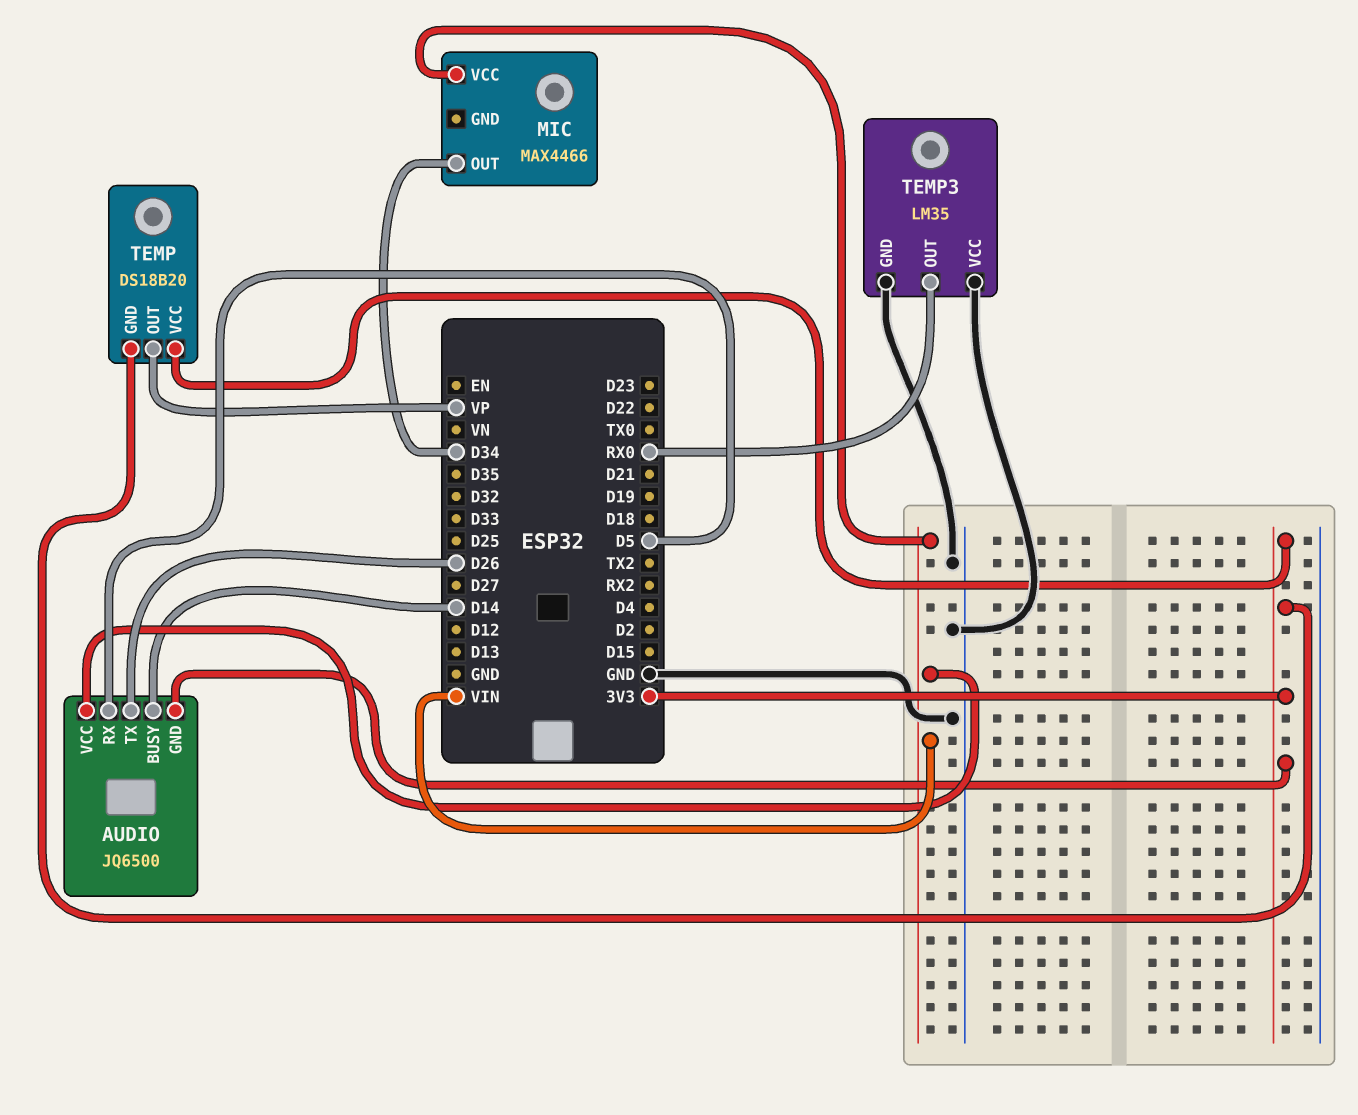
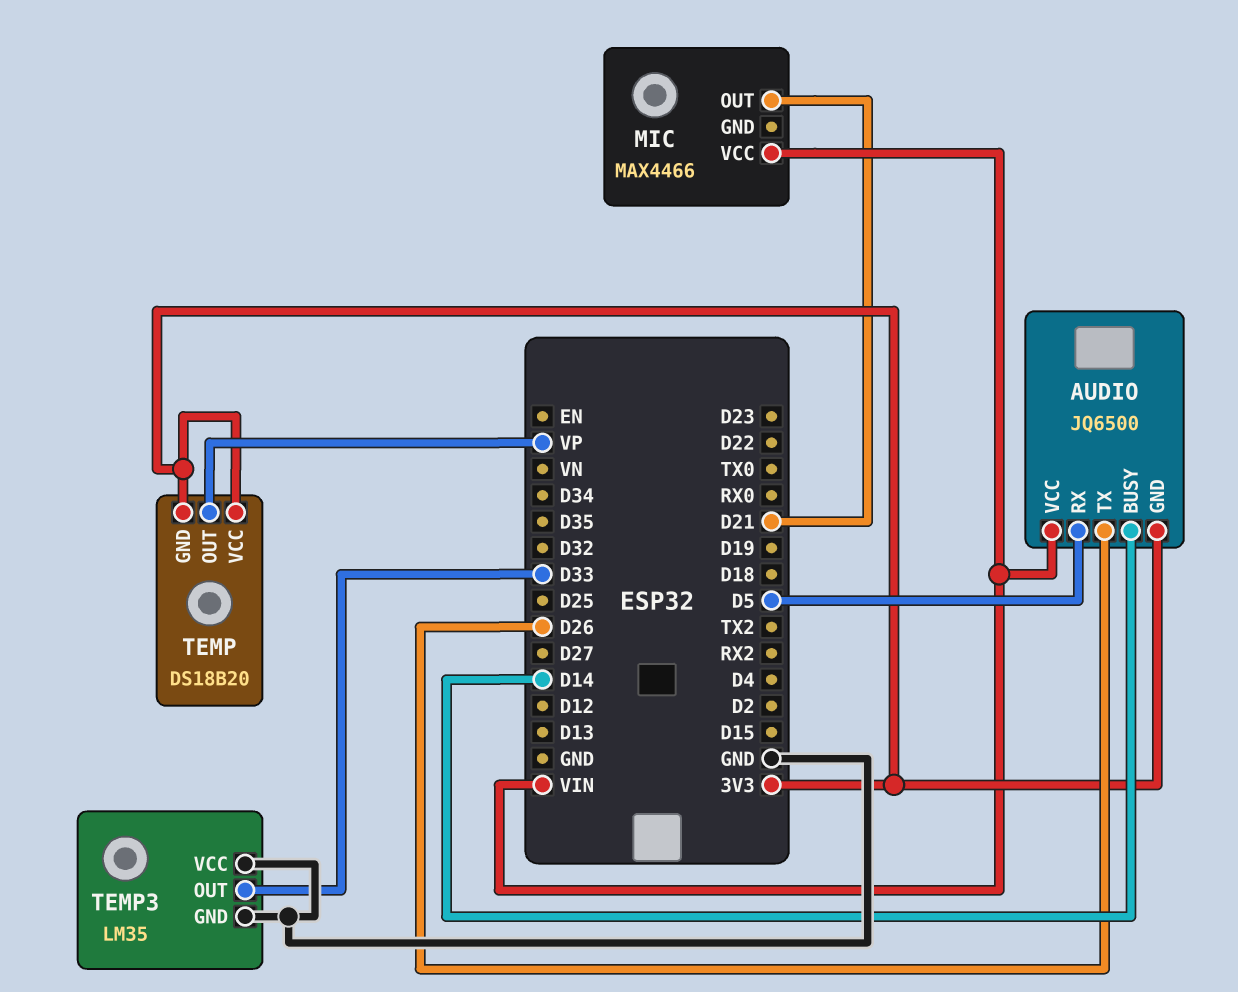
MIC pin OUT: D34 -> D21
TEMP3 pin OUT: RX0 -> D33

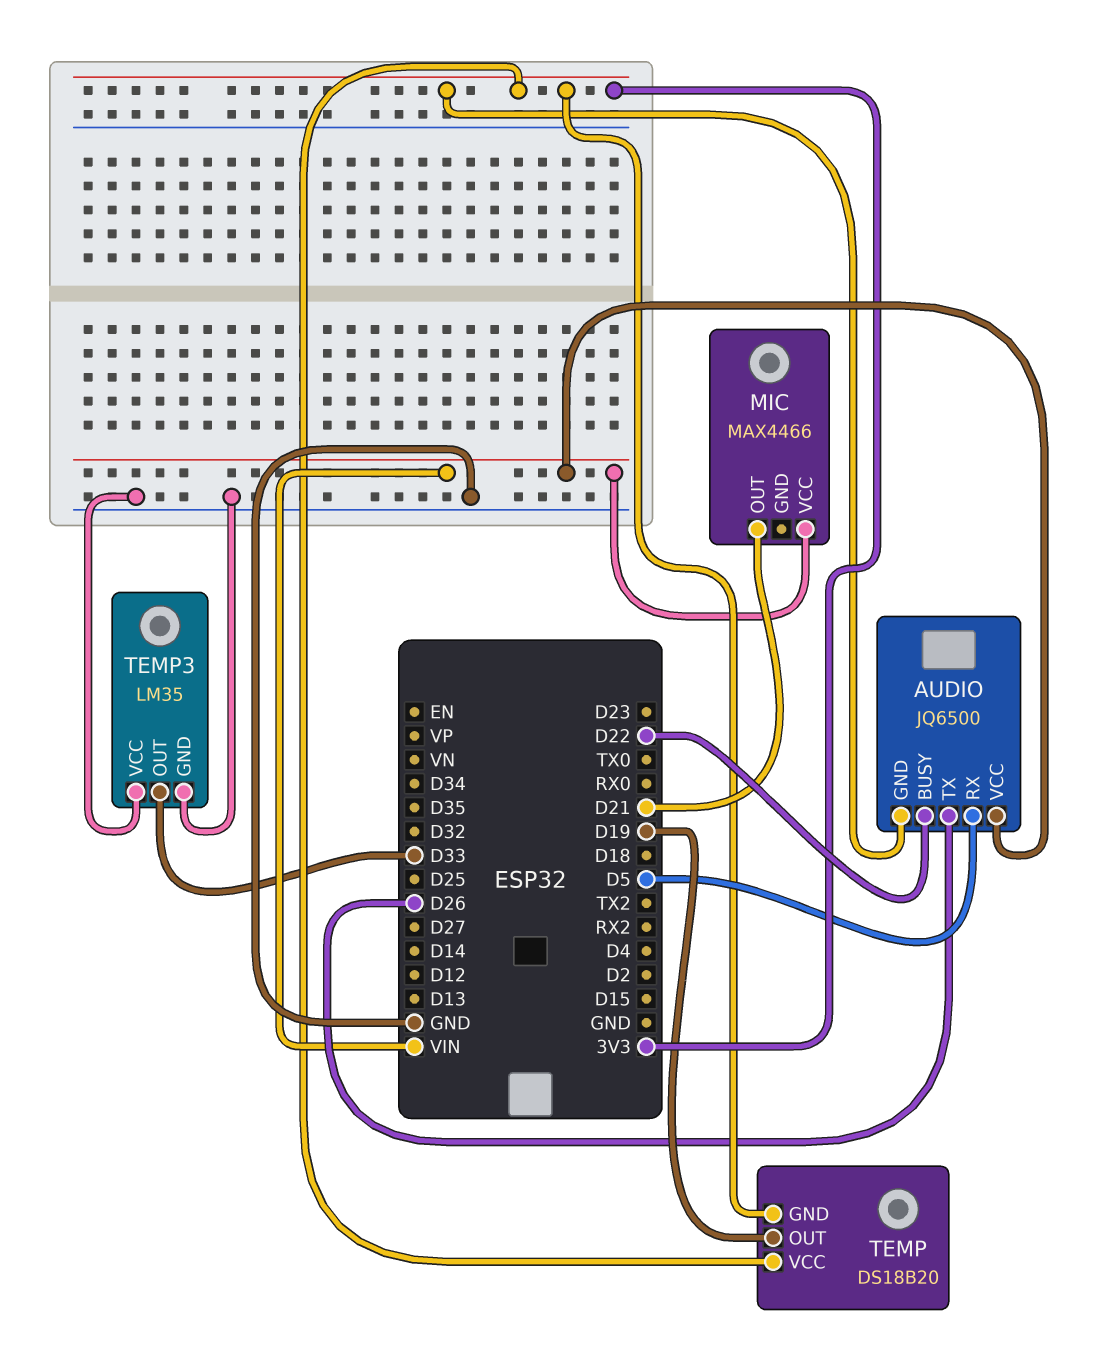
AUDIO pin BUSY: D14 -> D22
TEMP pin OUT: VP -> D19

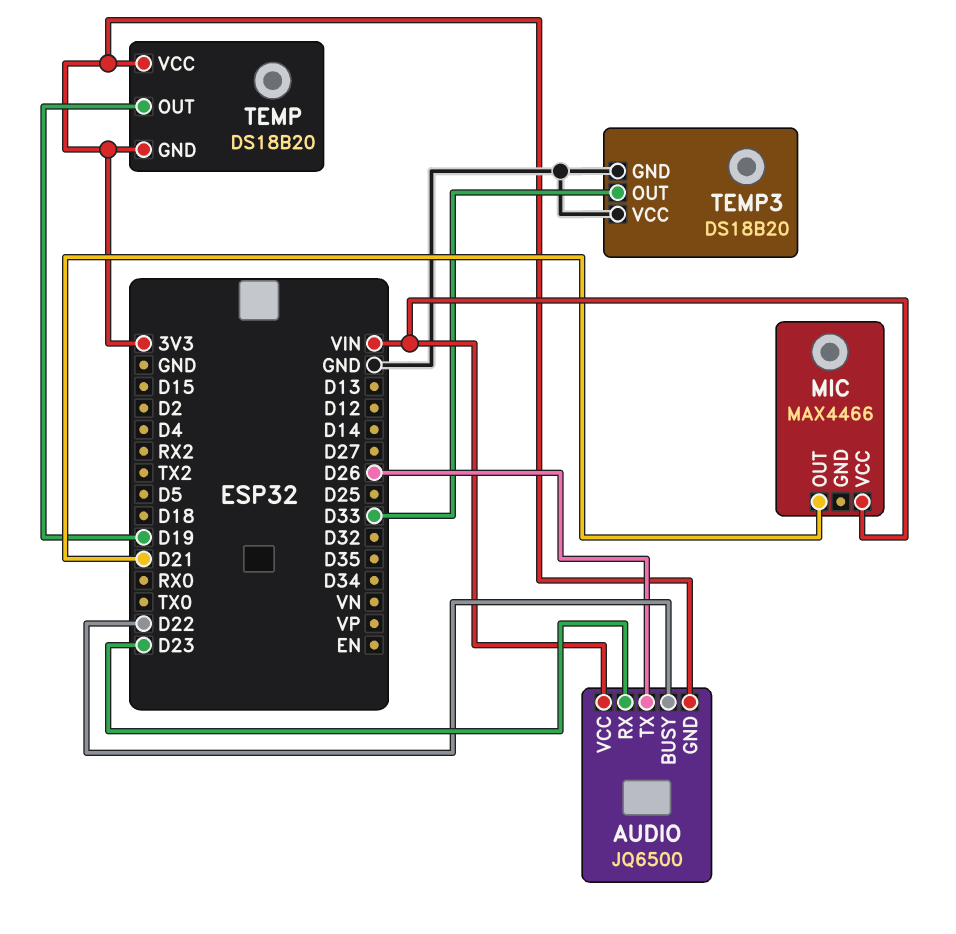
AUDIO pin RX: D5 -> D23
TEMP3: LM35 -> DS18B20

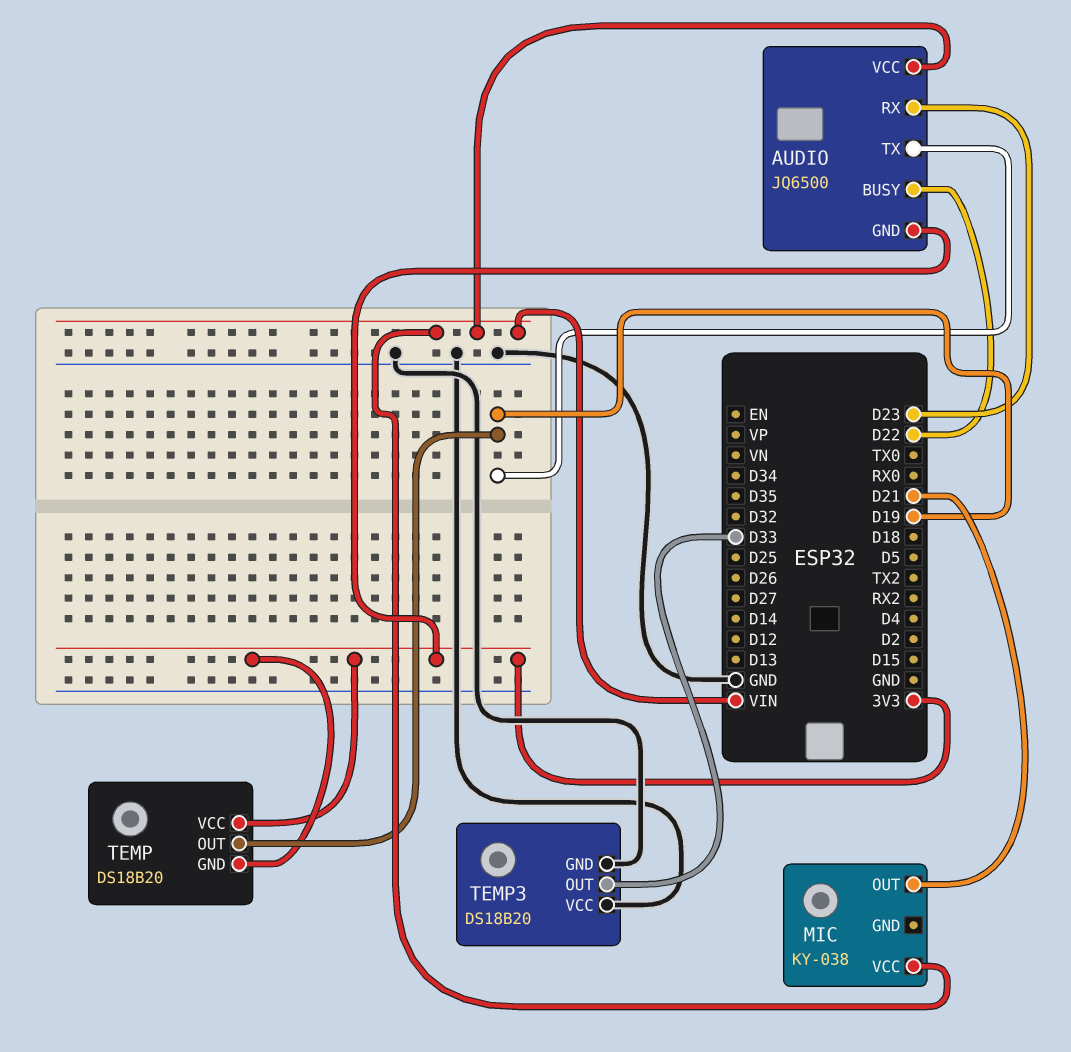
AUDIO pin TX: D26 -> D19
MIC: MAX4466 -> KY-038

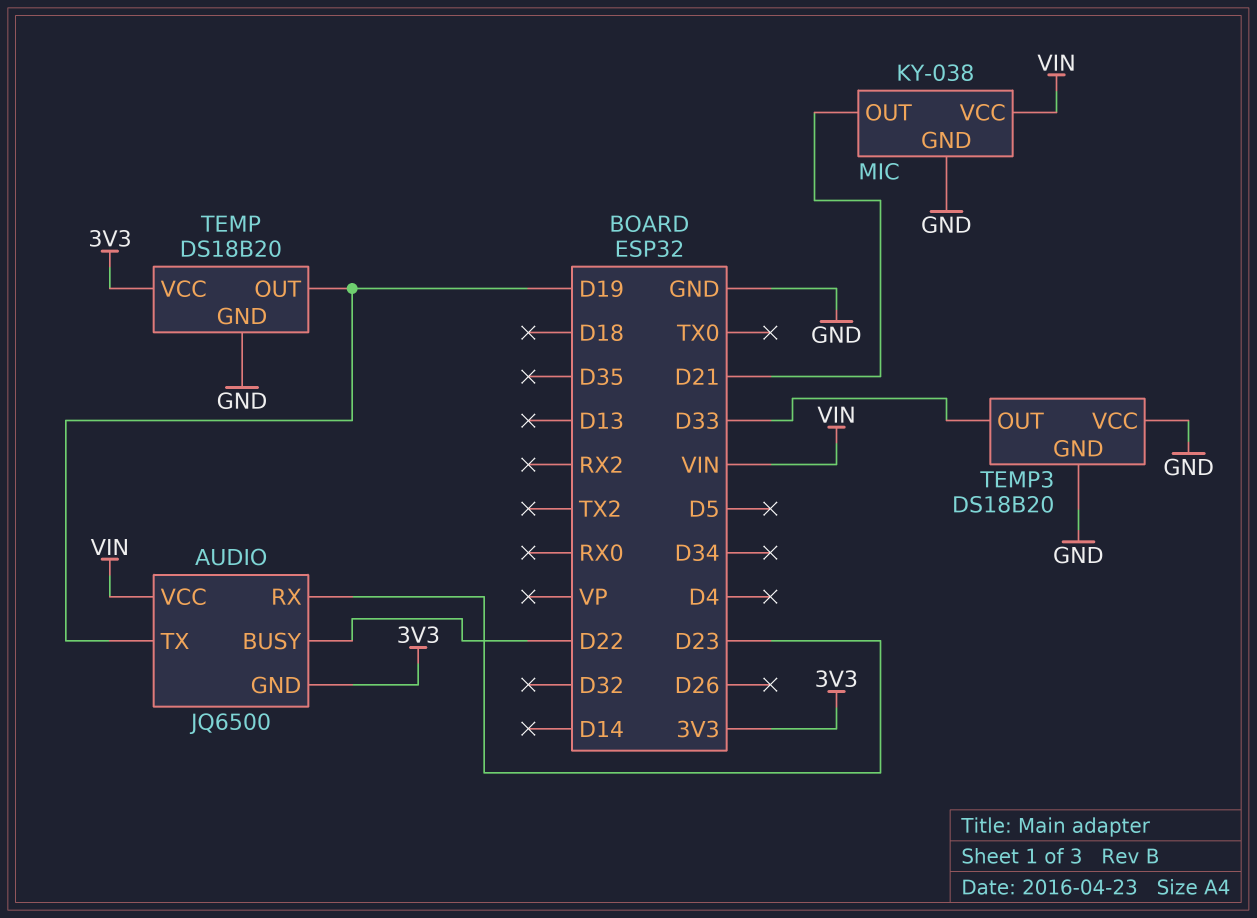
MIC pin GND: none -> GND
TEMP pin GND: 3V3 -> GND

